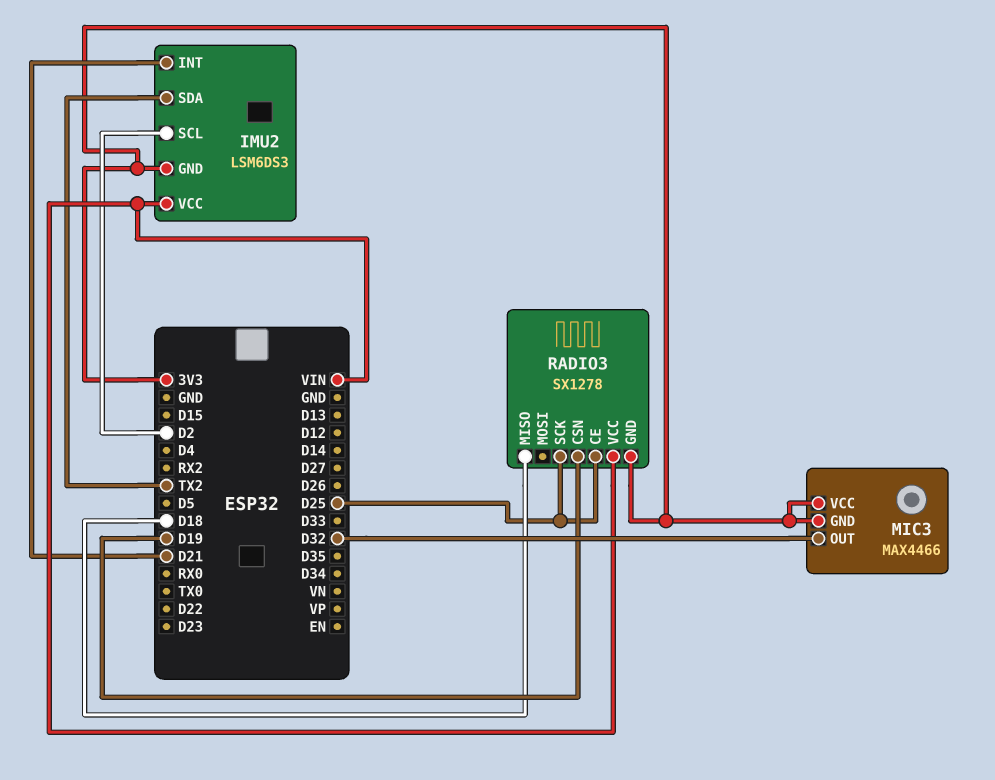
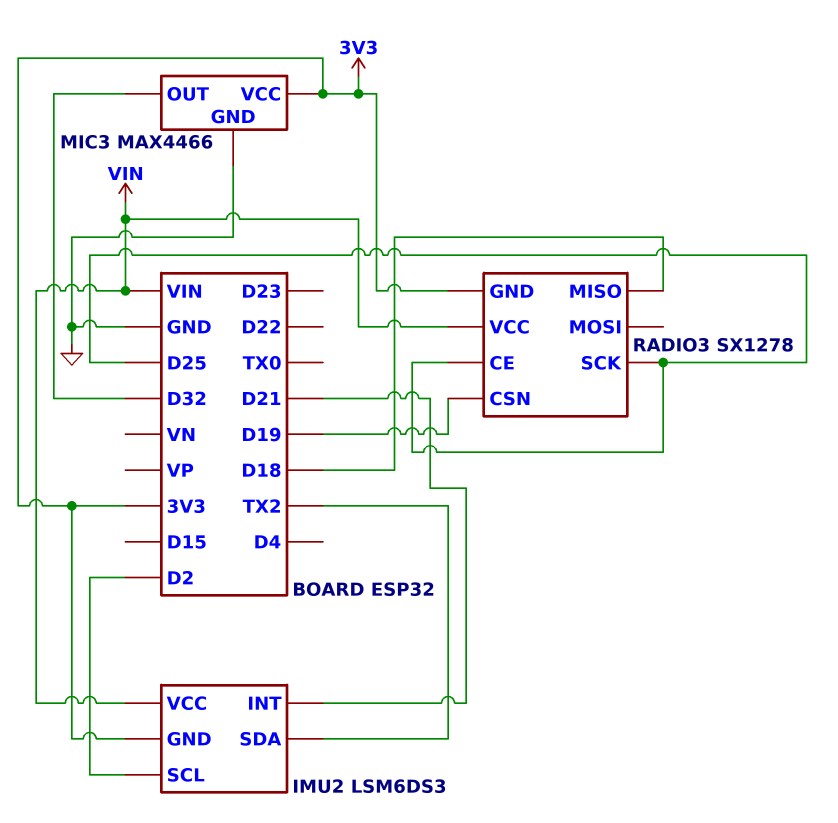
MIC3 pin GND: 3V3 -> GND

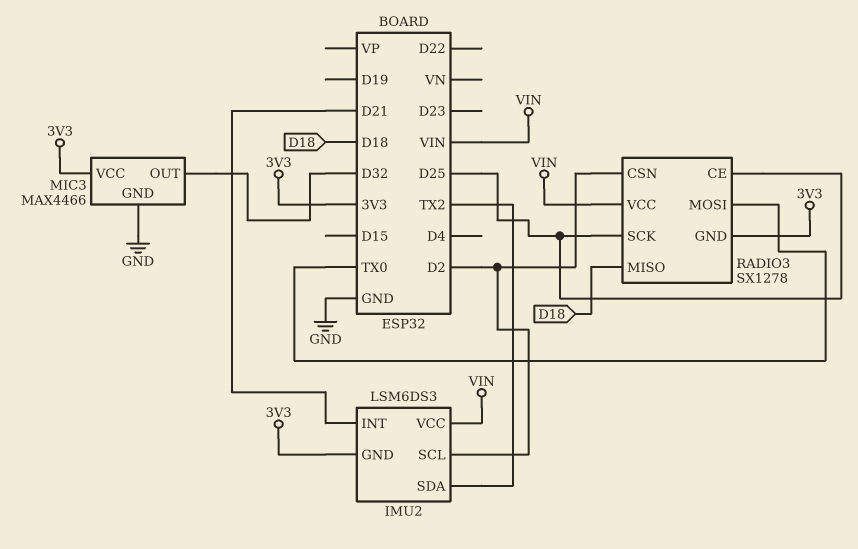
RADIO3 pin CSN: D19 -> D2
RADIO3 pin MOSI: none -> TX0

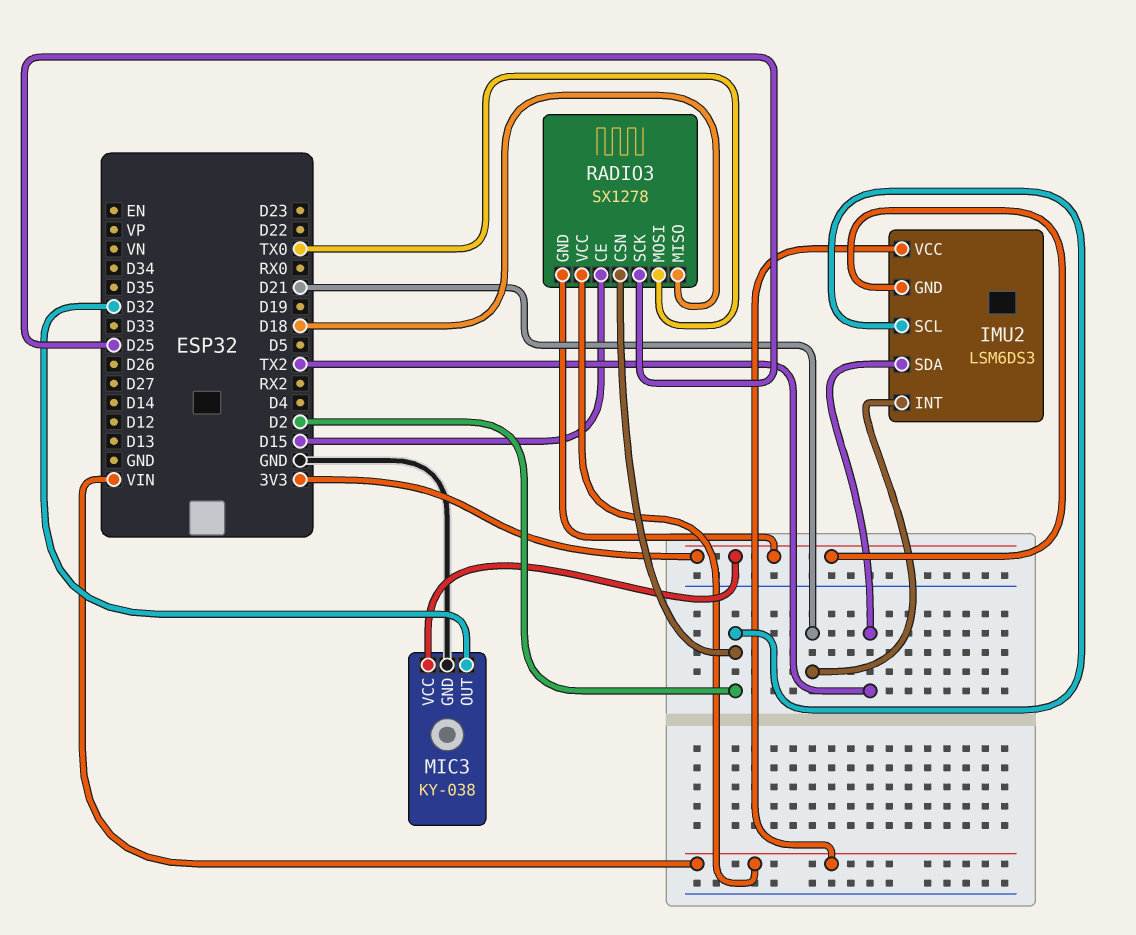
MIC3: MAX4466 -> KY-038
RADIO3 pin CE: D25 -> D15

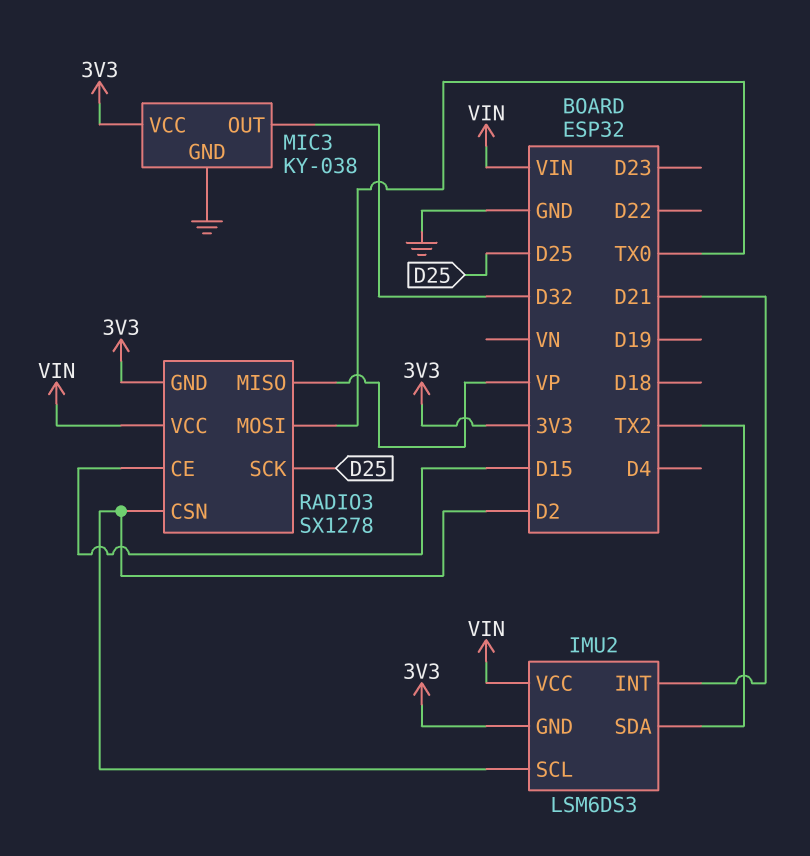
RADIO3 pin MISO: D18 -> VP

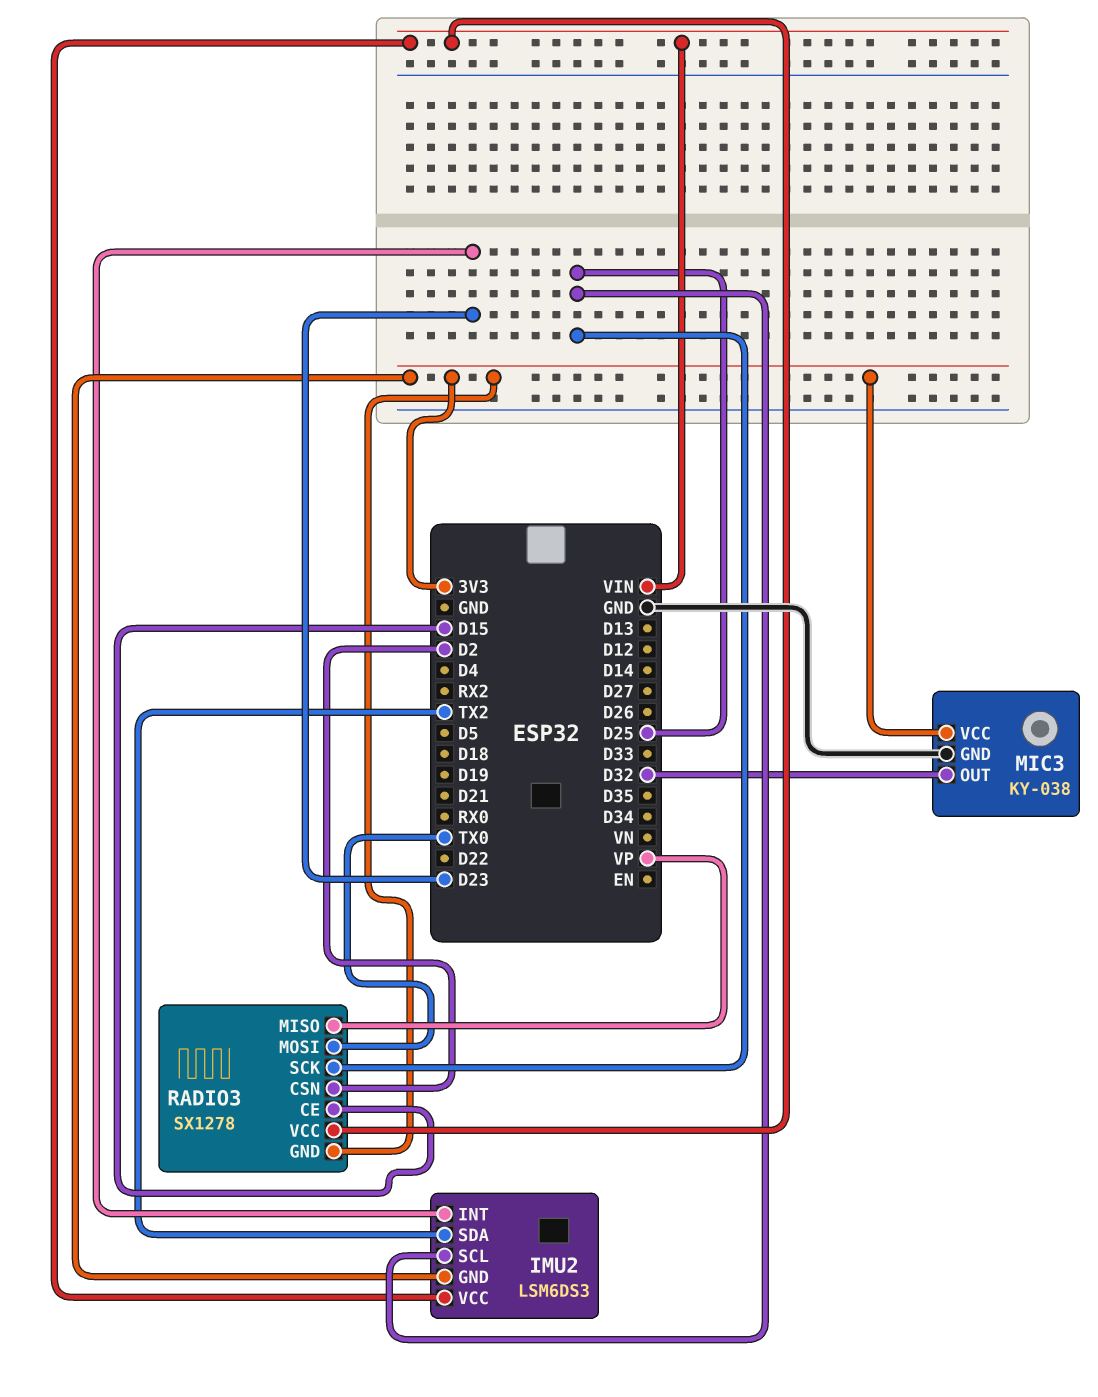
IMU2 pin INT: D21 -> D23
IMU2 pin SCL: D2 -> D25

